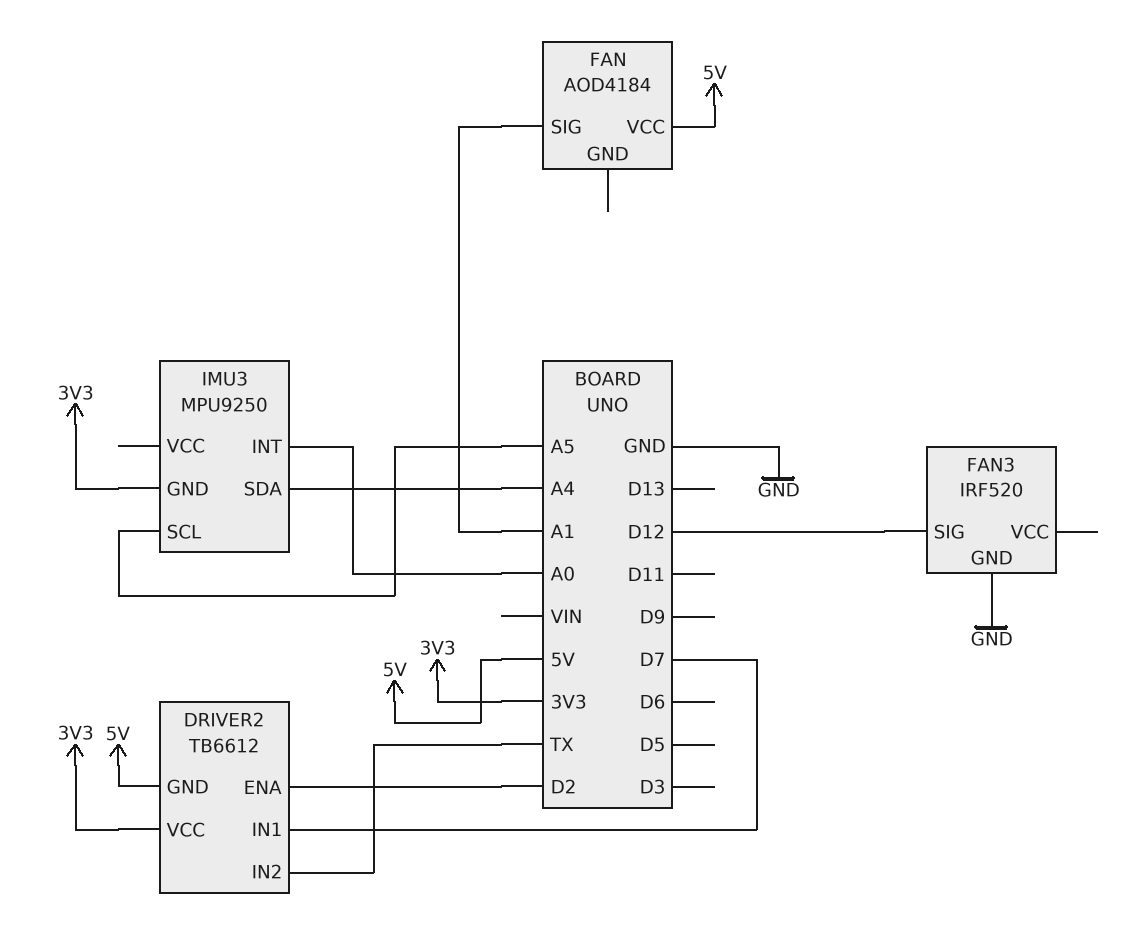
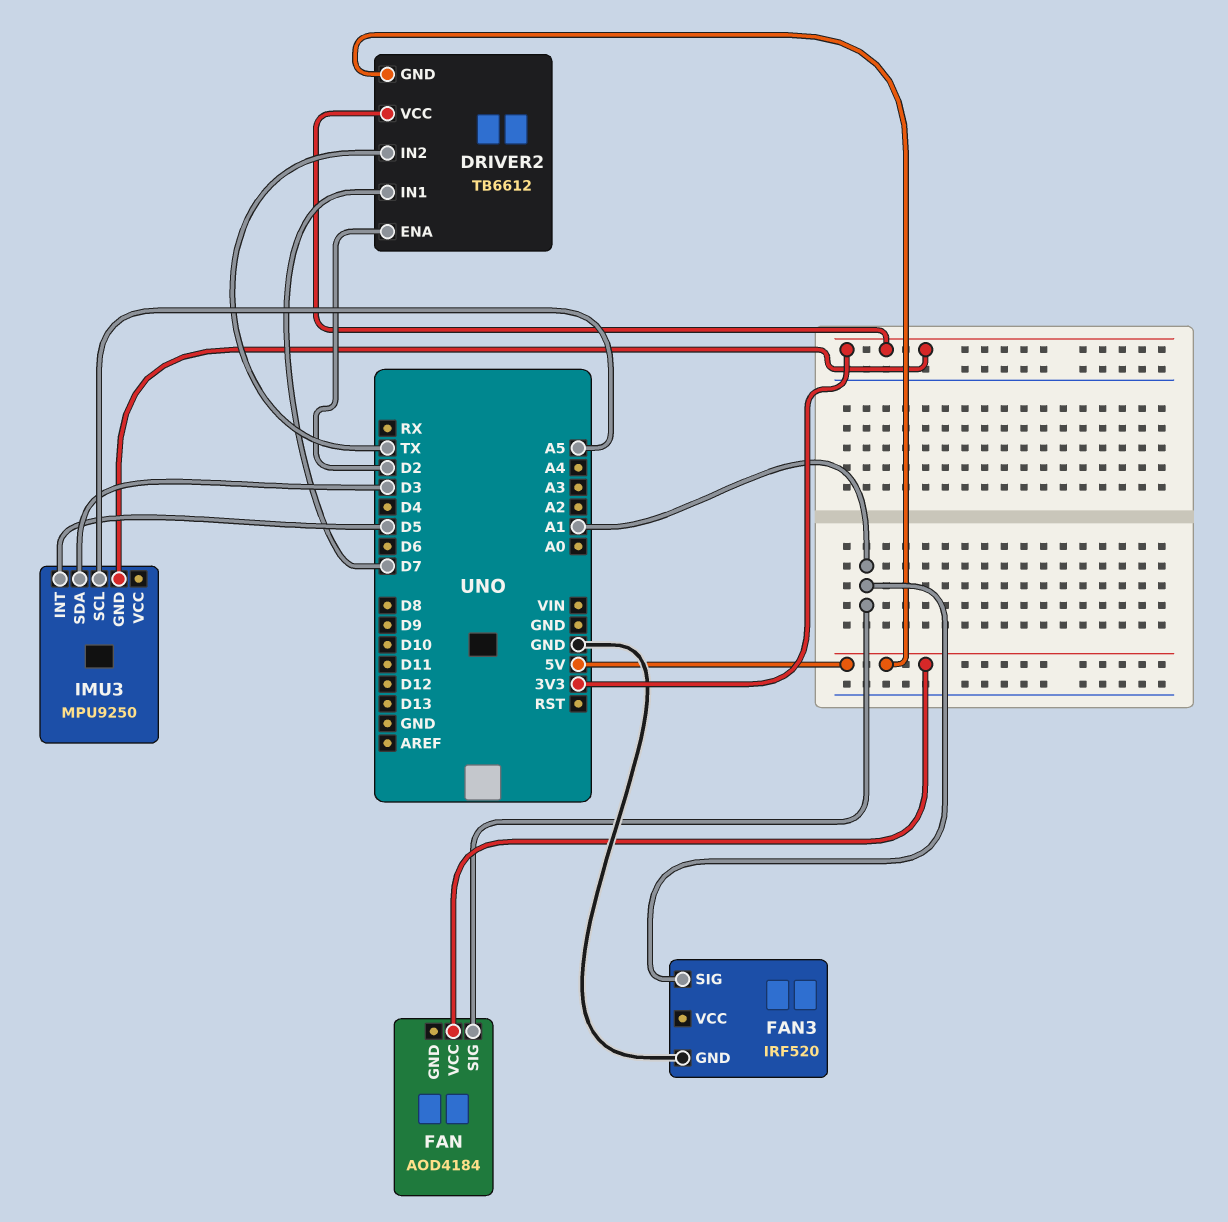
FAN3 pin SIG: D12 -> A1
IMU3 pin INT: A0 -> D5
IMU3 pin SDA: A4 -> D3

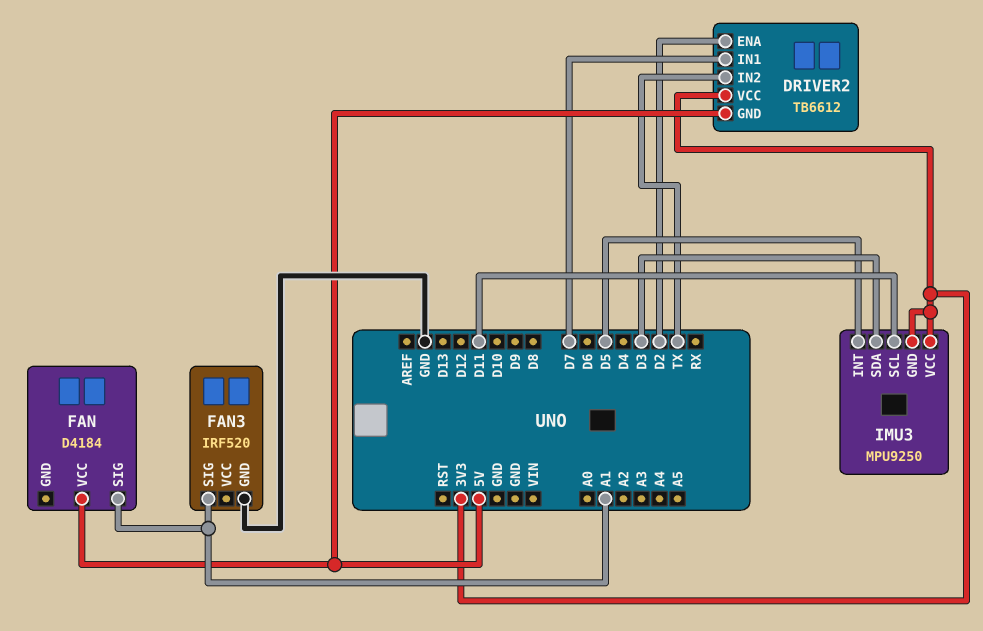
FAN: AOD4184 -> D4184
IMU3 pin SCL: A5 -> D11
IMU3 pin VCC: none -> 3V3

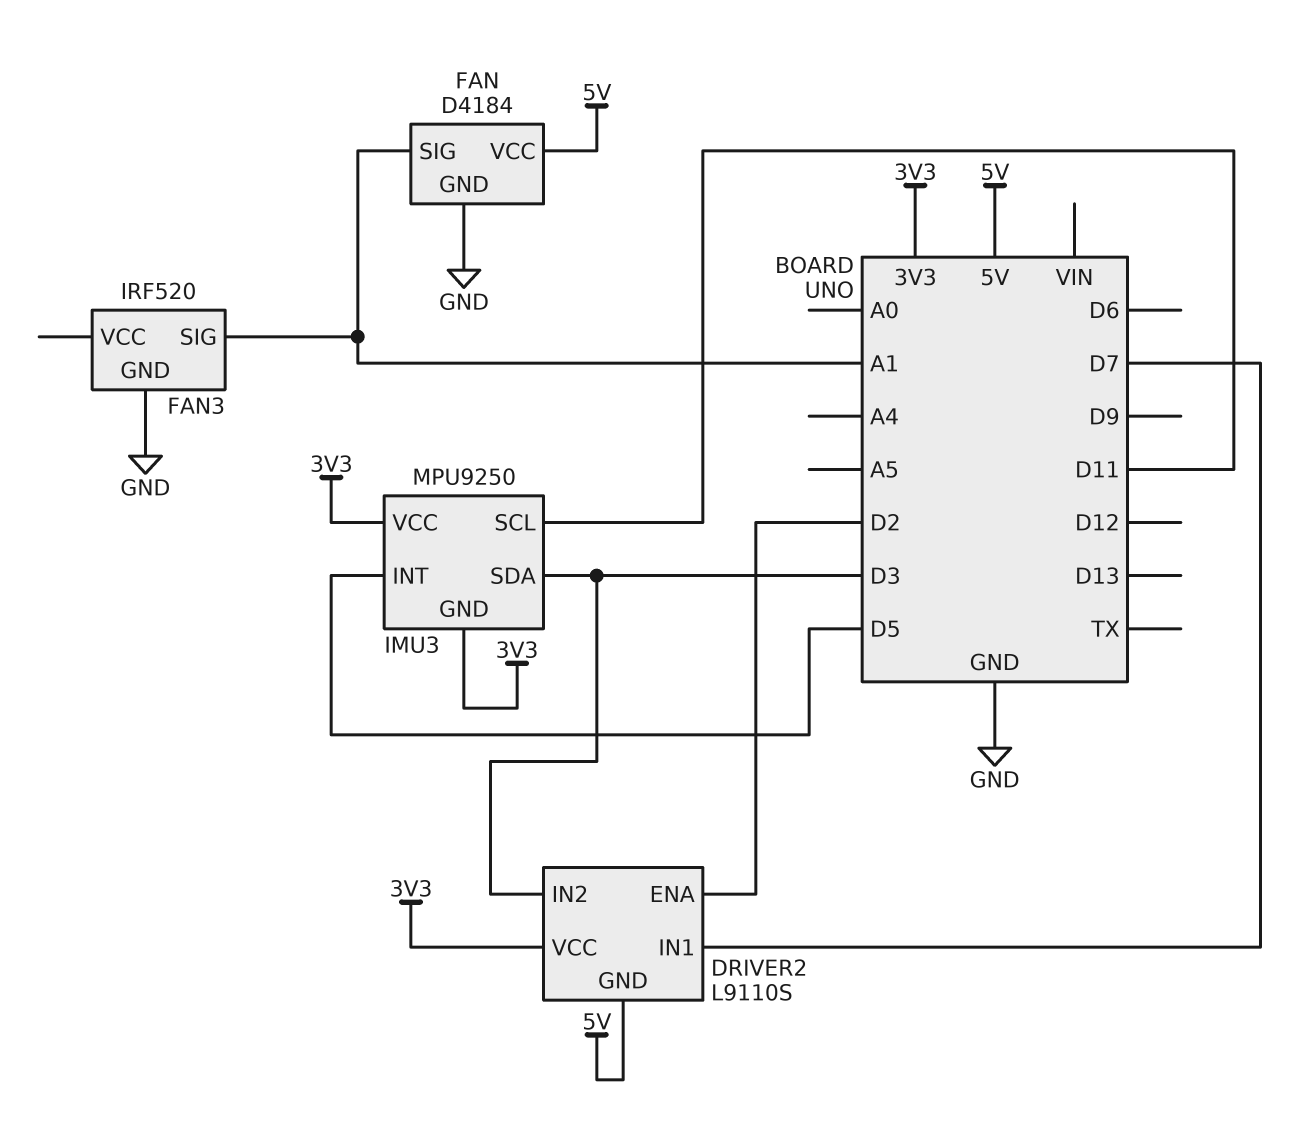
DRIVER2: TB6612 -> L9110S
DRIVER2 pin IN2: TX -> D3
FAN pin GND: none -> GND

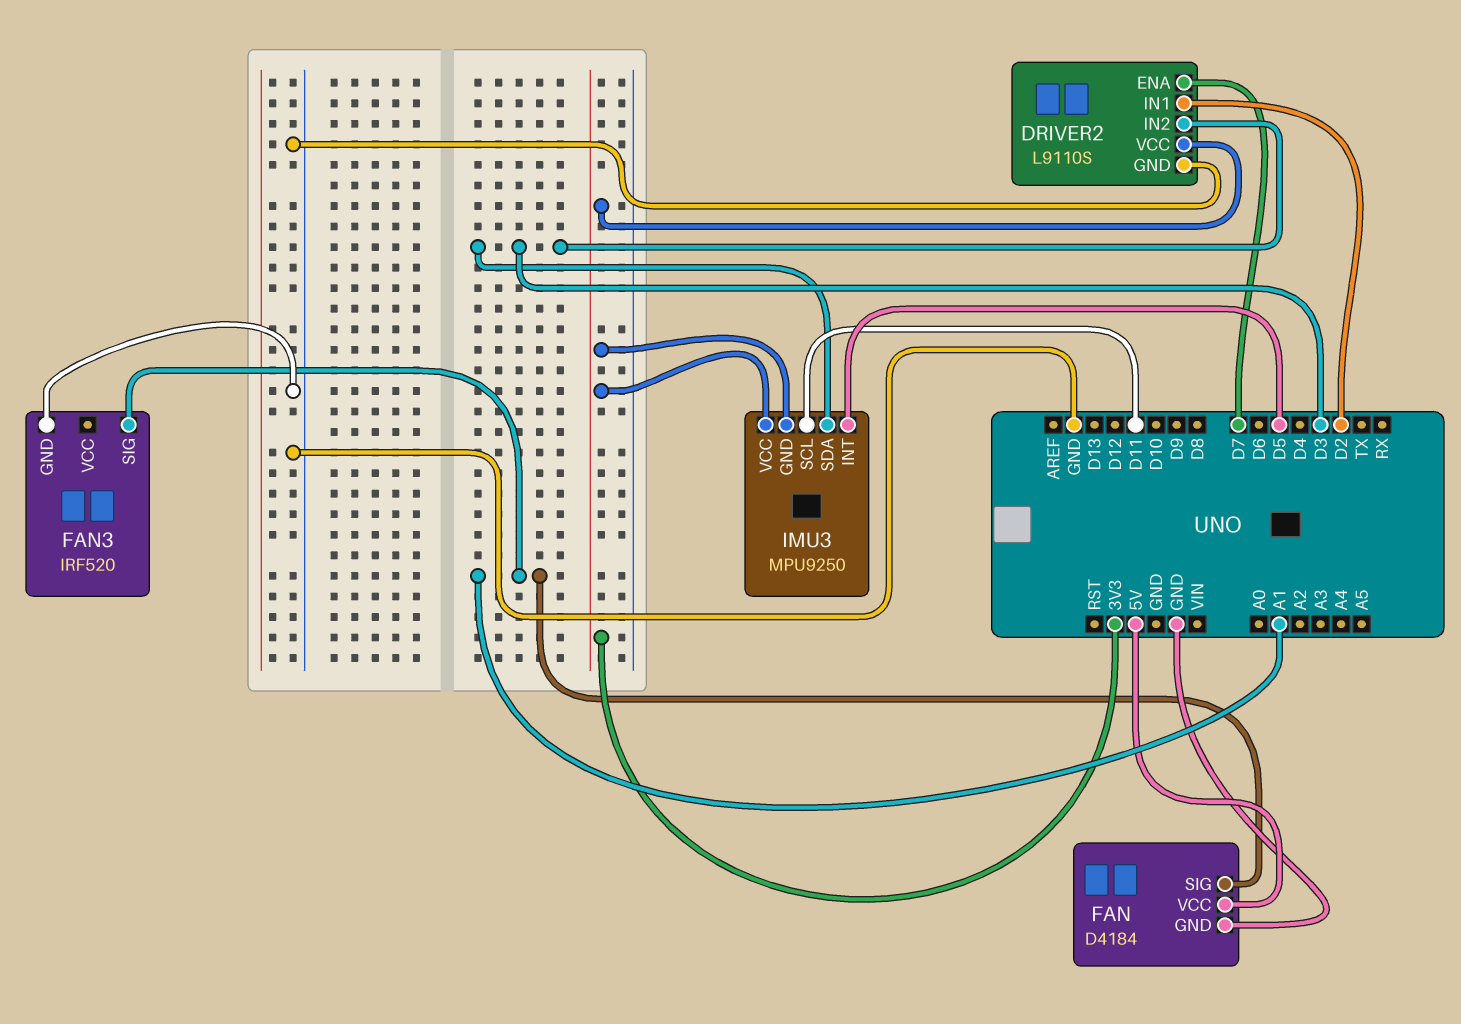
DRIVER2 pin ENA: D2 -> D7
DRIVER2 pin GND: 5V -> GND
DRIVER2 pin IN1: D7 -> D2

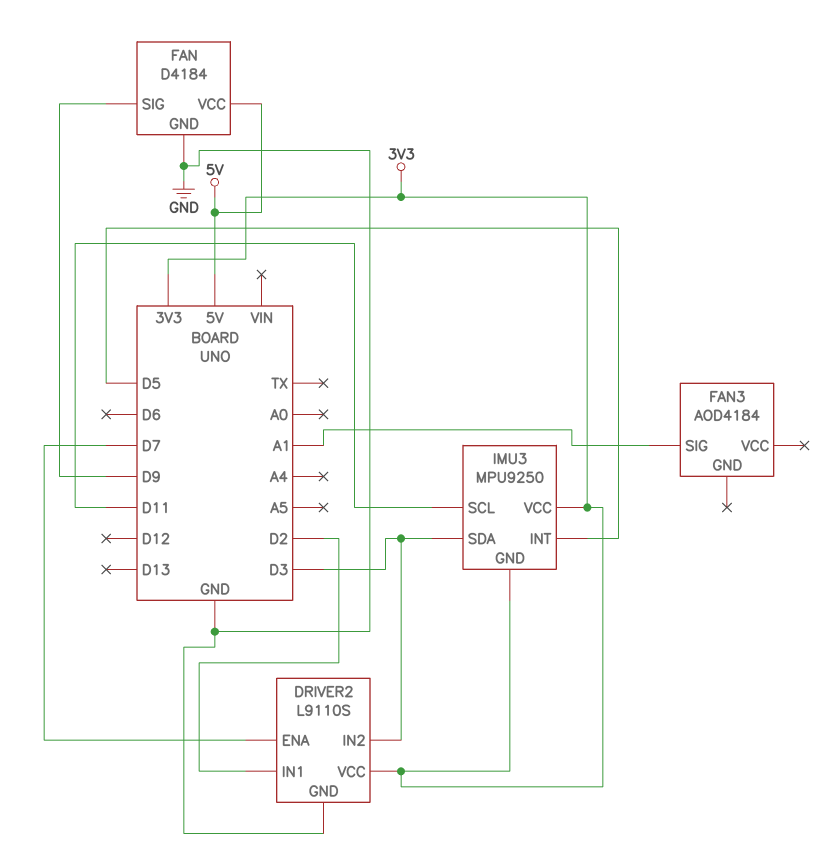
FAN pin SIG: A1 -> D9
FAN3: IRF520 -> AOD4184
FAN3 pin GND: GND -> none

